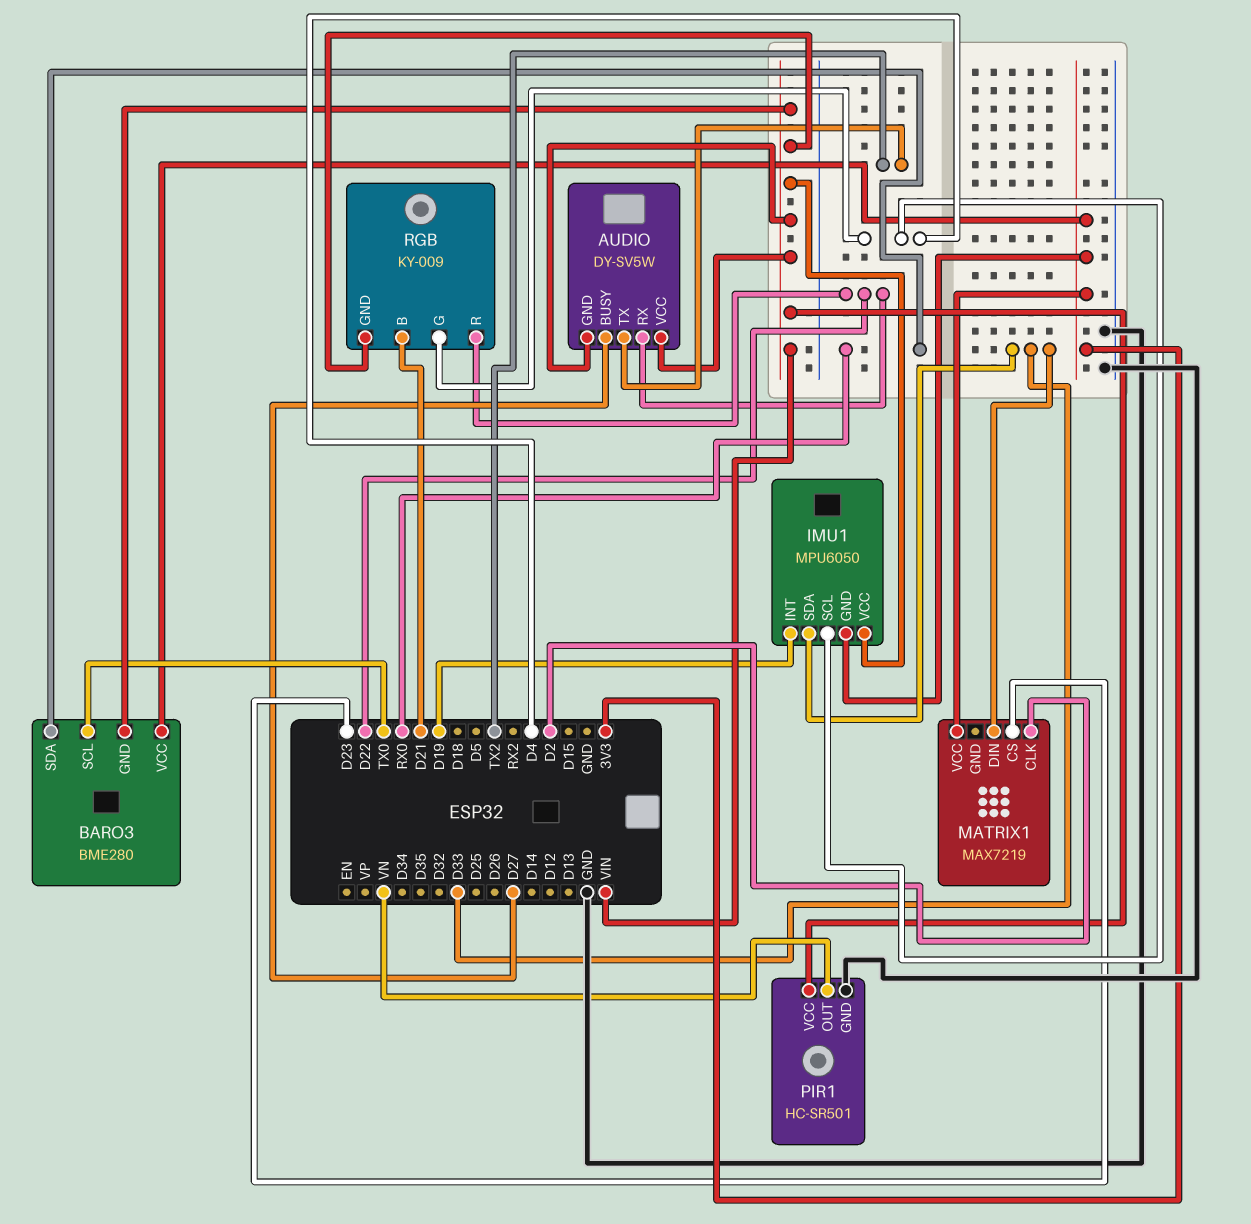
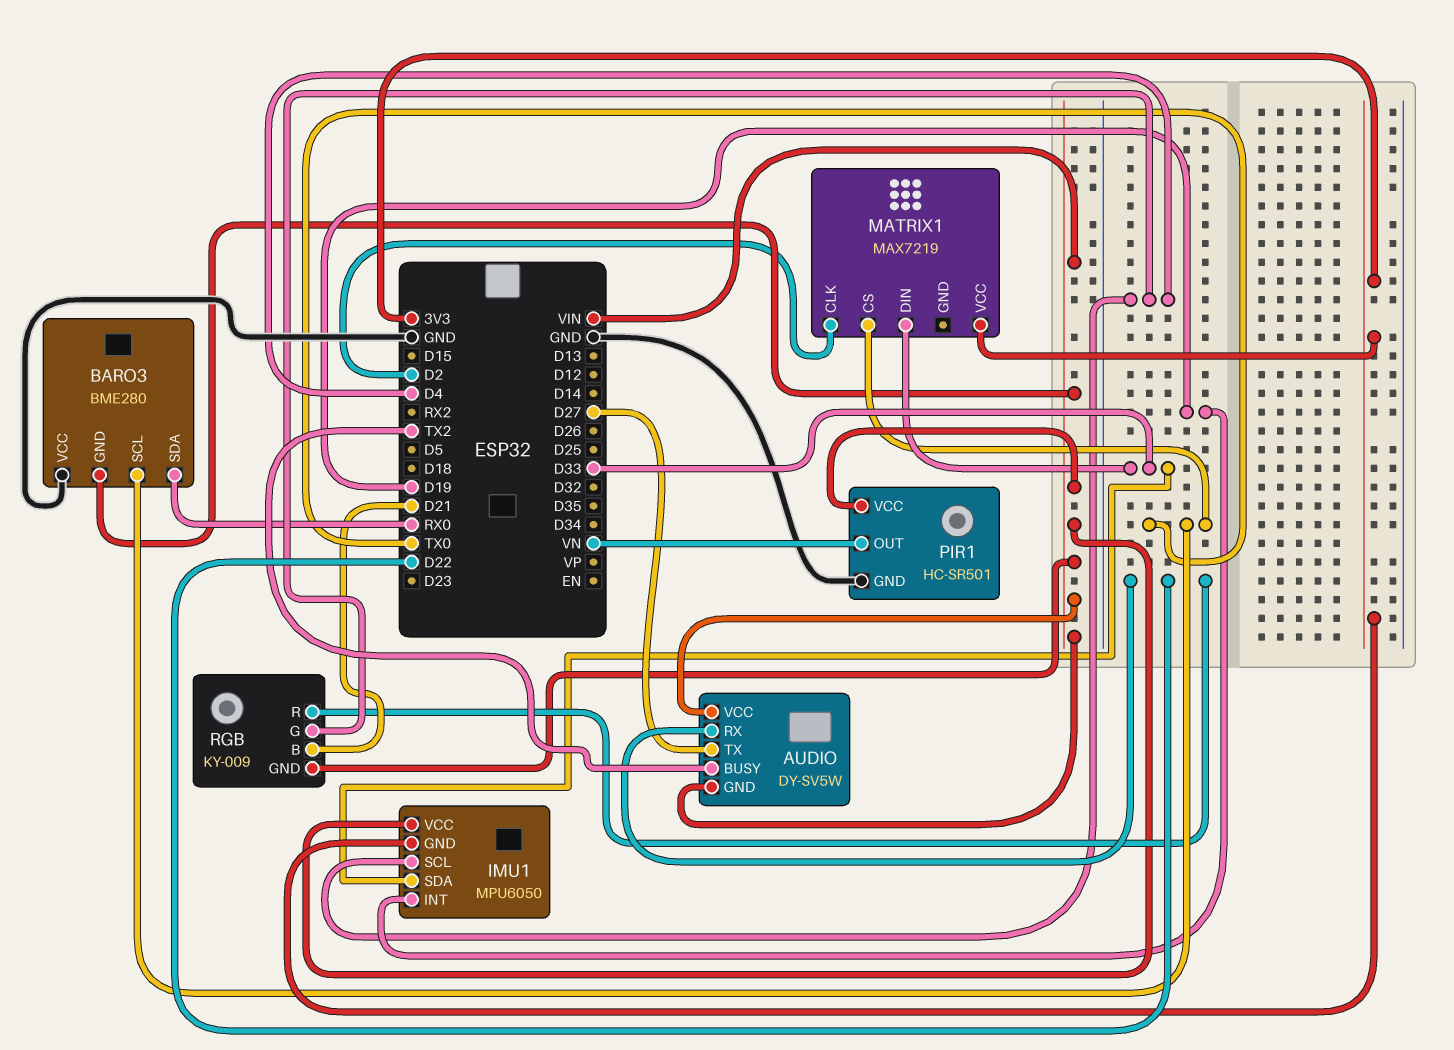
AUDIO pin BUSY: D27 -> TX2
AUDIO pin TX: TX2 -> D27
BARO3 pin VCC: 3V3 -> GND
MATRIX1 pin CS: D23 -> TX0

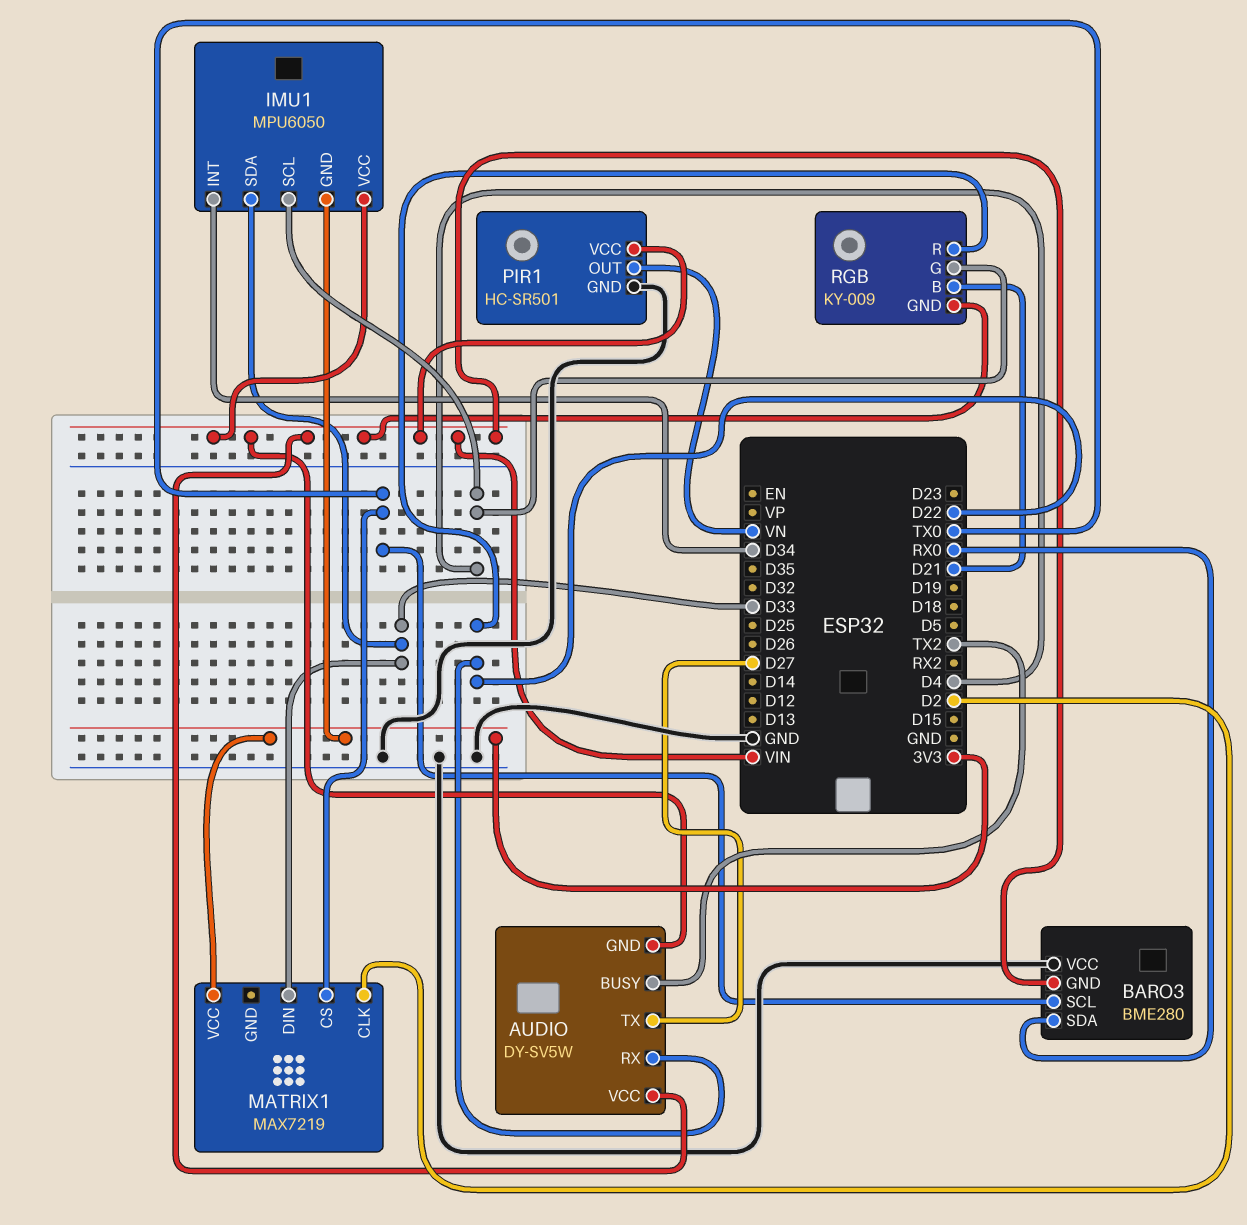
IMU1 pin INT: D19 -> D34

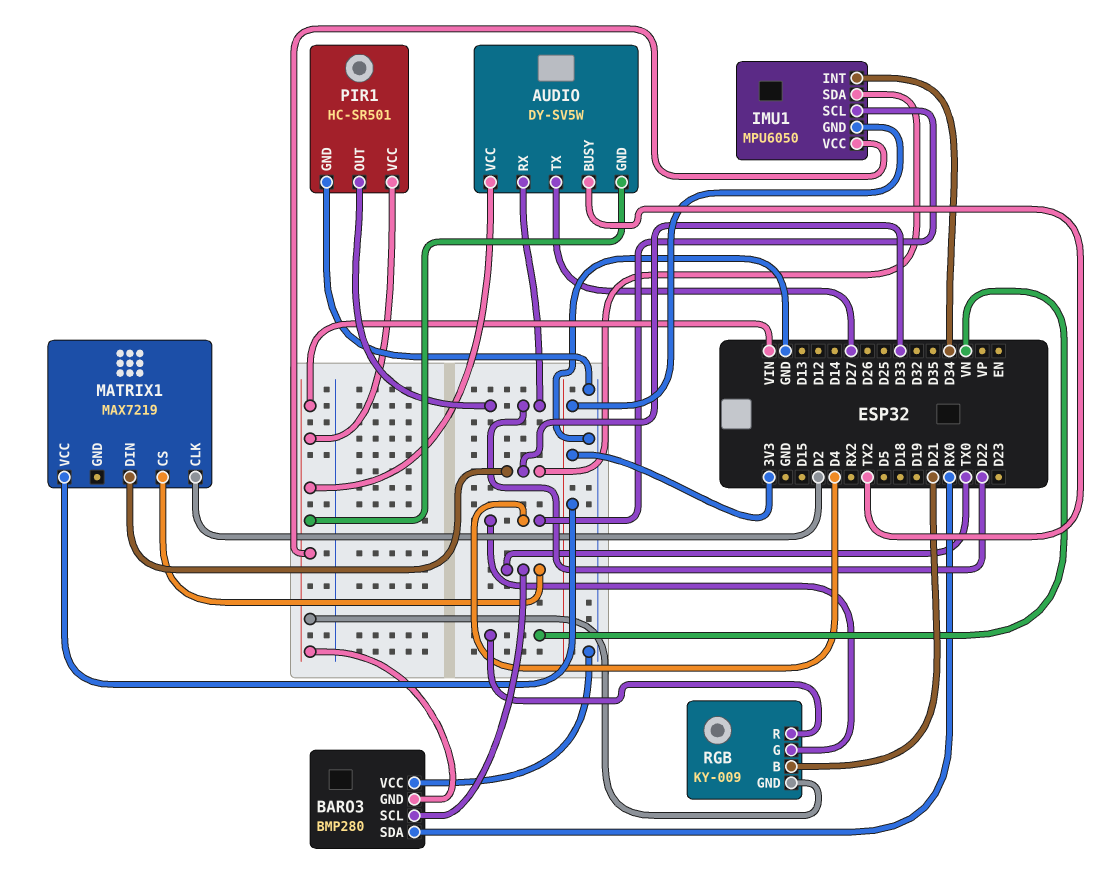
BARO3: BME280 -> BMP280
PIR1 pin OUT: VN -> D22
RGB pin R: D22 -> VN

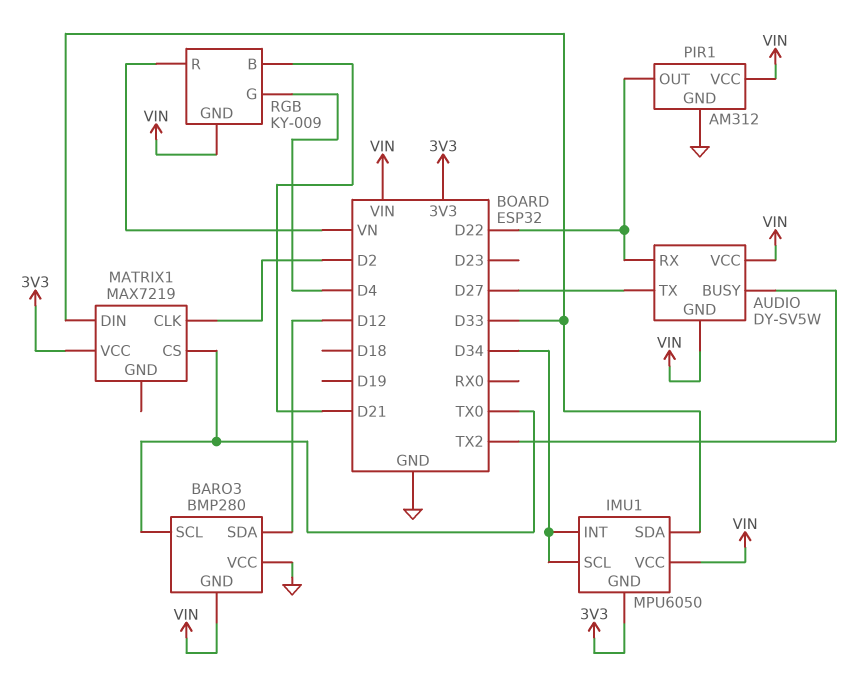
BARO3 pin SDA: RX0 -> D12
IMU1 pin SCL: D4 -> D34
PIR1: HC-SR501 -> AM312

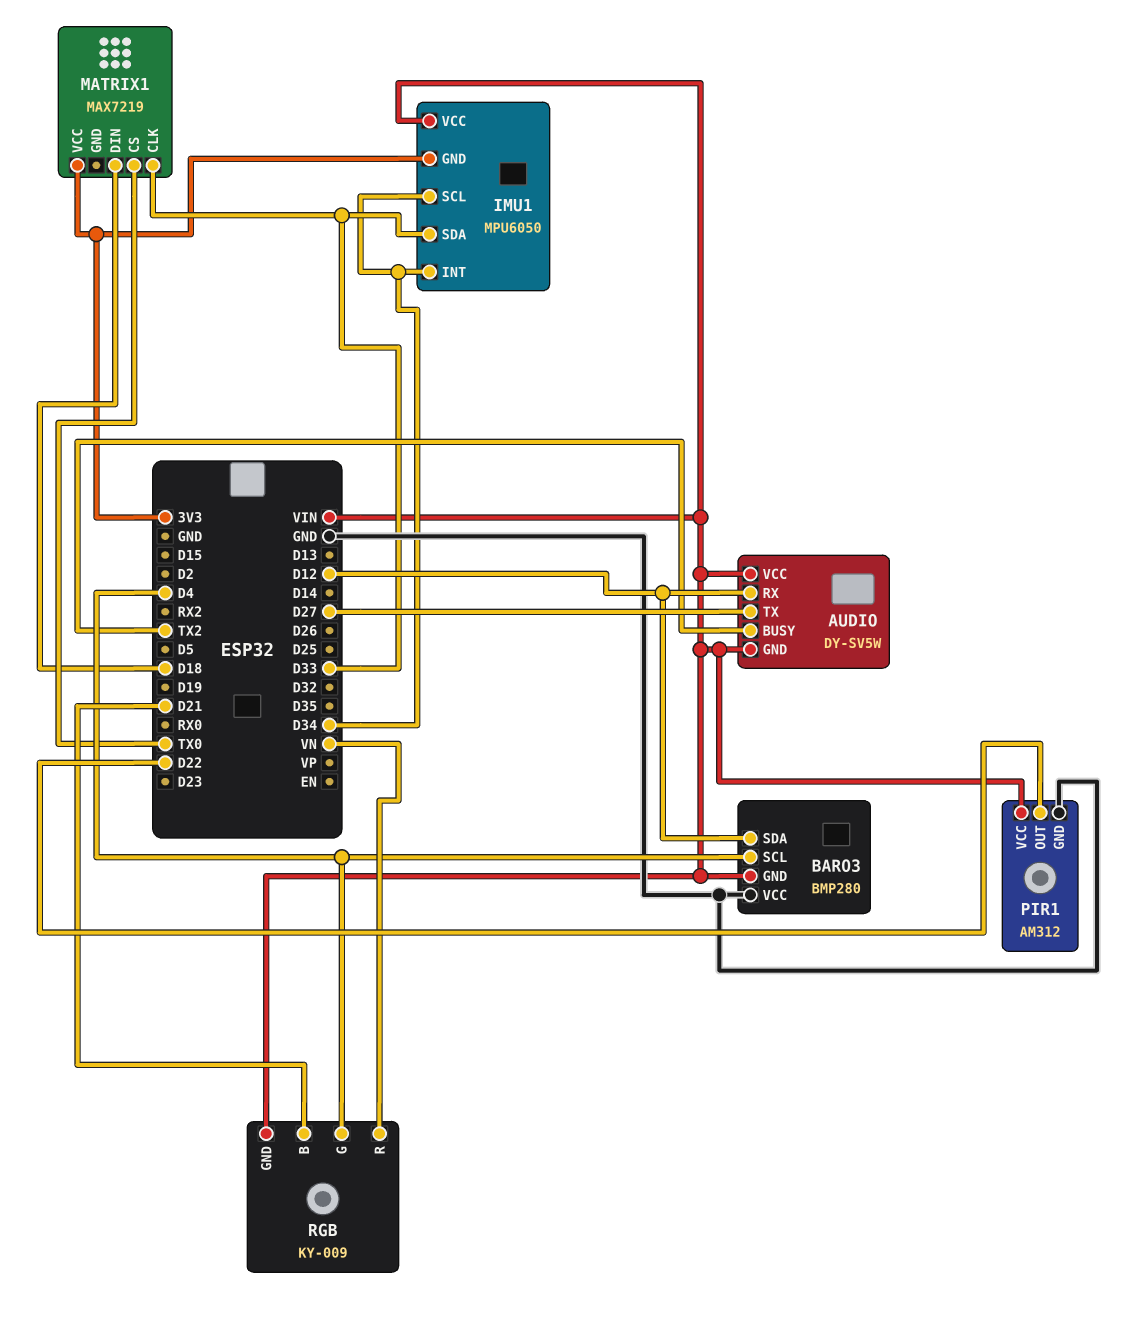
AUDIO pin RX: D22 -> D12
BARO3 pin SCL: TX0 -> D4
MATRIX1 pin CLK: D2 -> D33
MATRIX1 pin DIN: D33 -> D18

